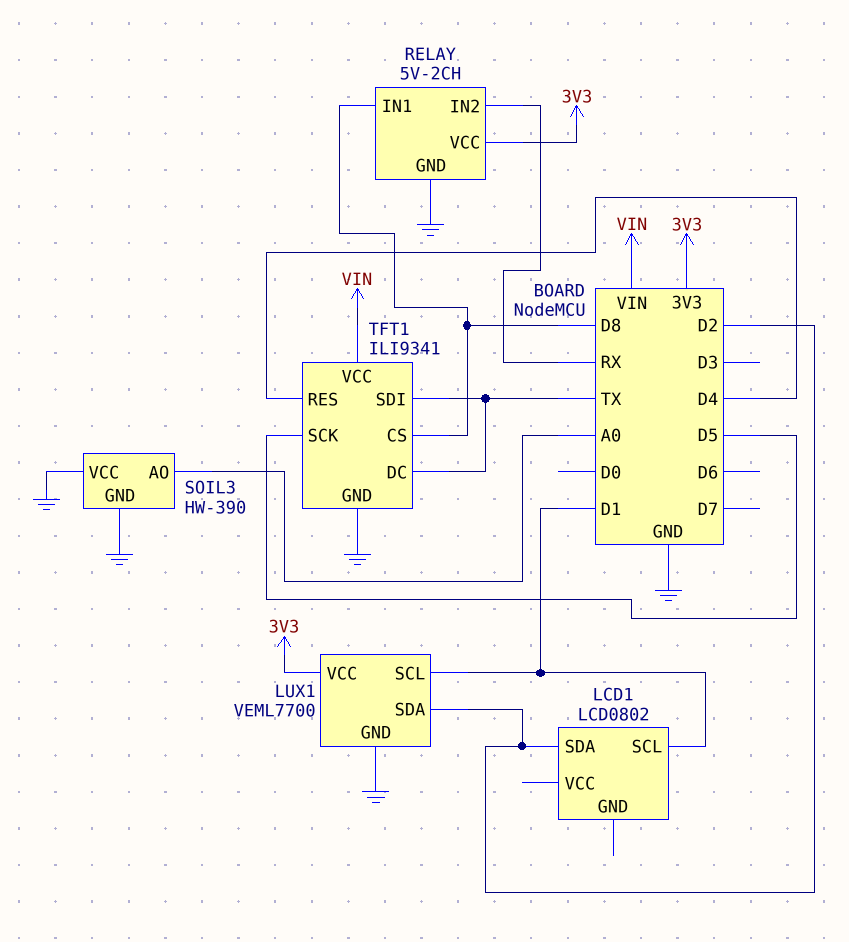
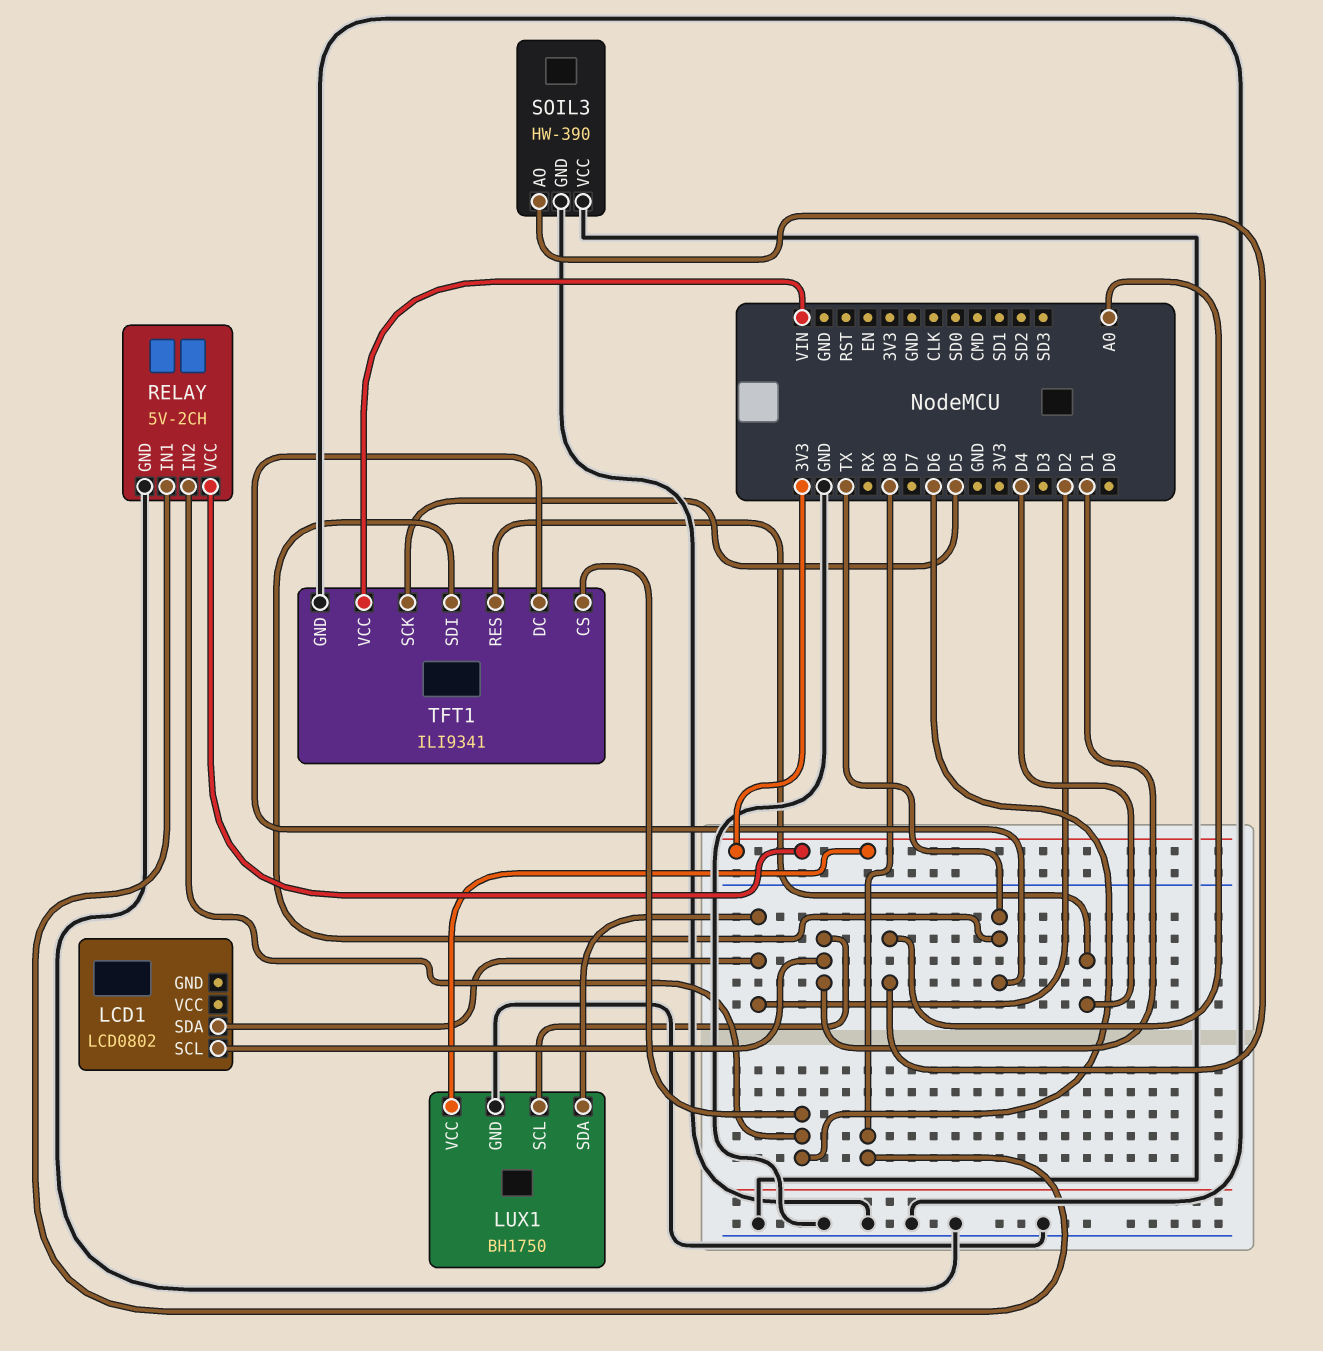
LUX1: VEML7700 -> BH1750
RELAY pin IN2: RX -> D6
TFT1 pin CS: D8 -> D6

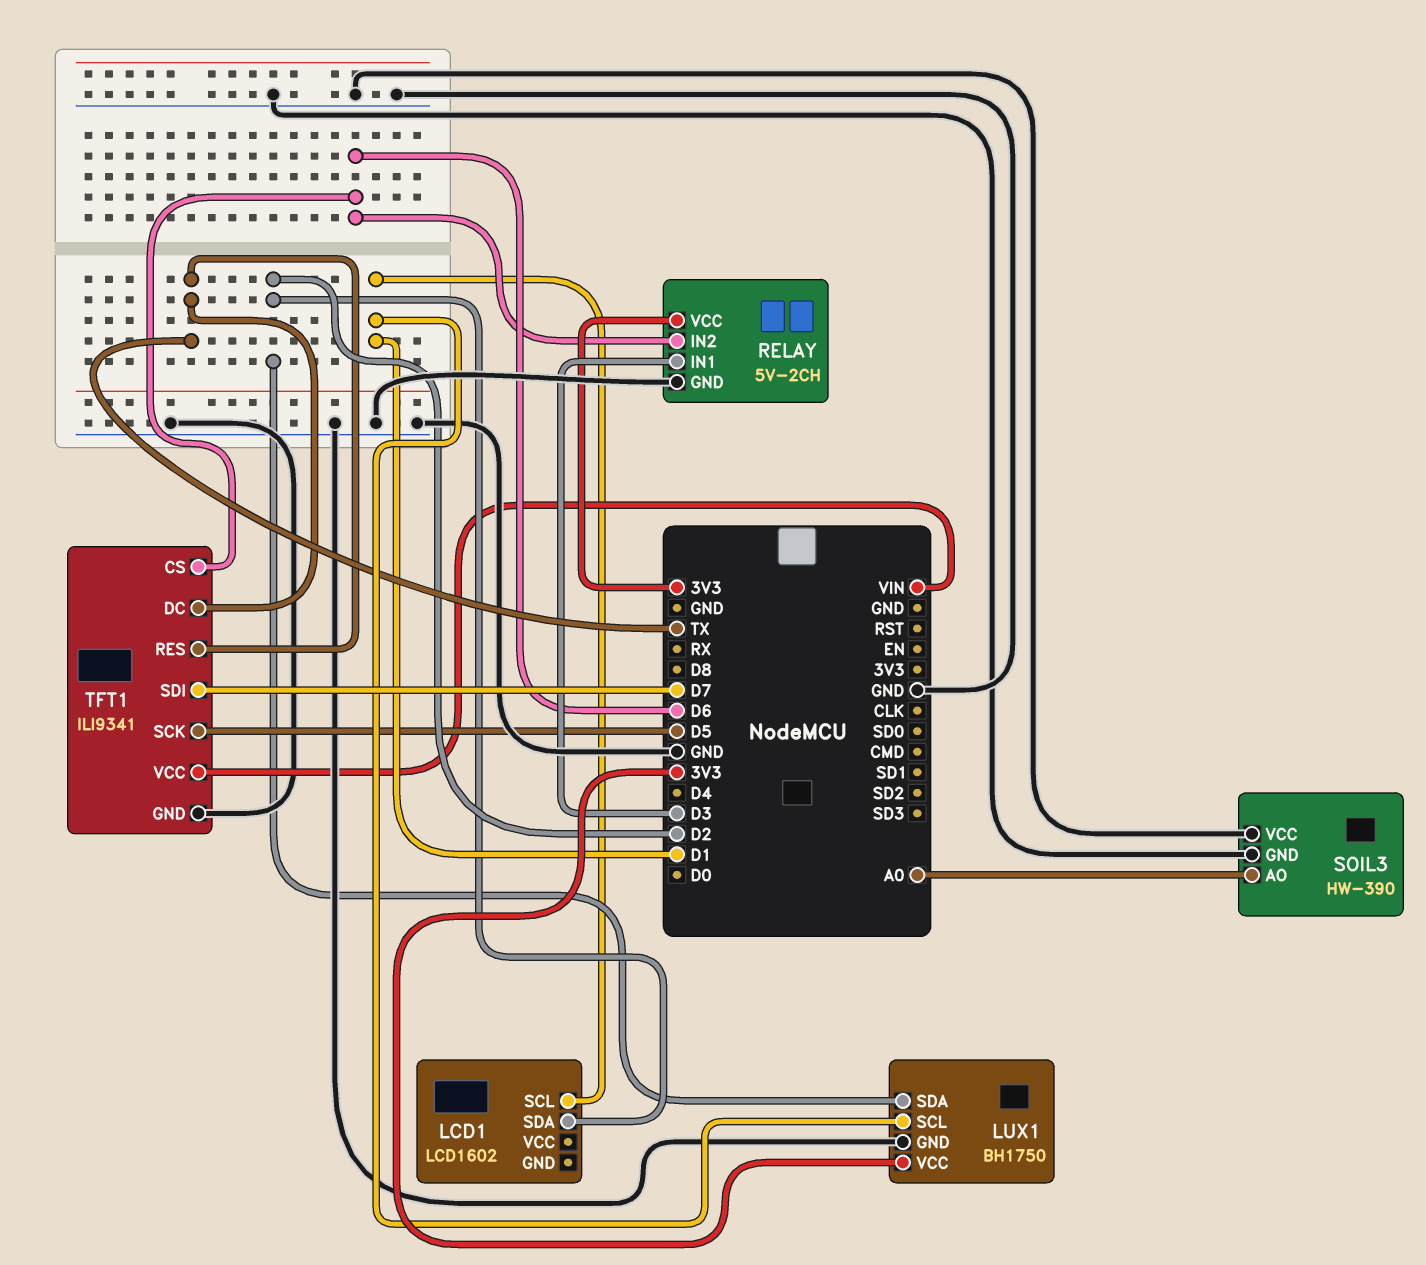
LCD1: LCD0802 -> LCD1602
RELAY pin IN1: D8 -> D3
TFT1 pin RES: D4 -> TX
TFT1 pin SDI: TX -> D7

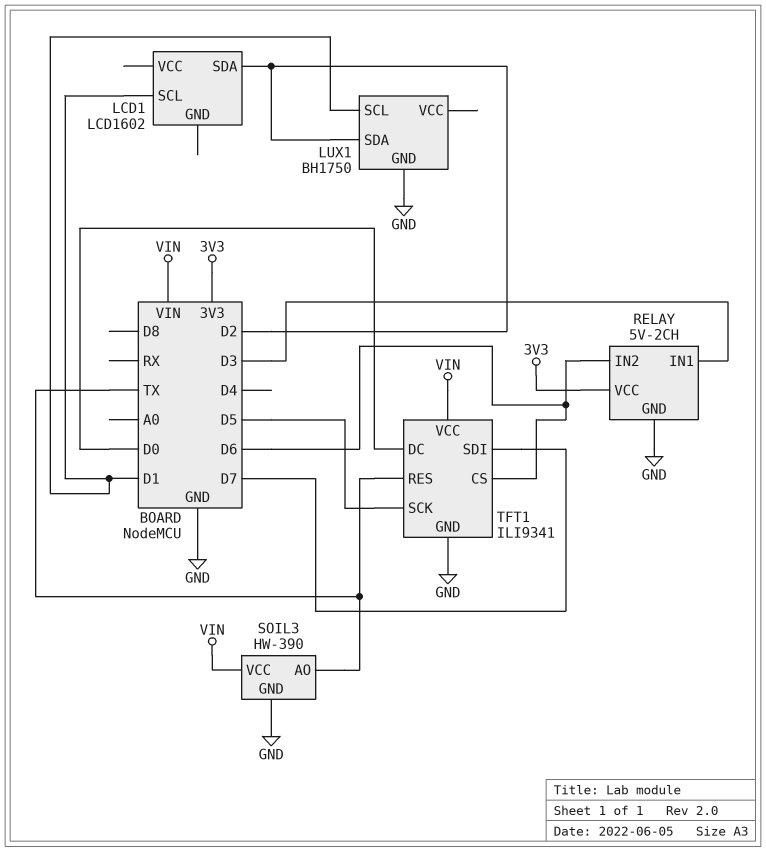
LUX1 pin VCC: 3V3 -> none
SOIL3 pin AO: A0 -> TX
SOIL3 pin VCC: GND -> VIN
TFT1 pin DC: TX -> D0

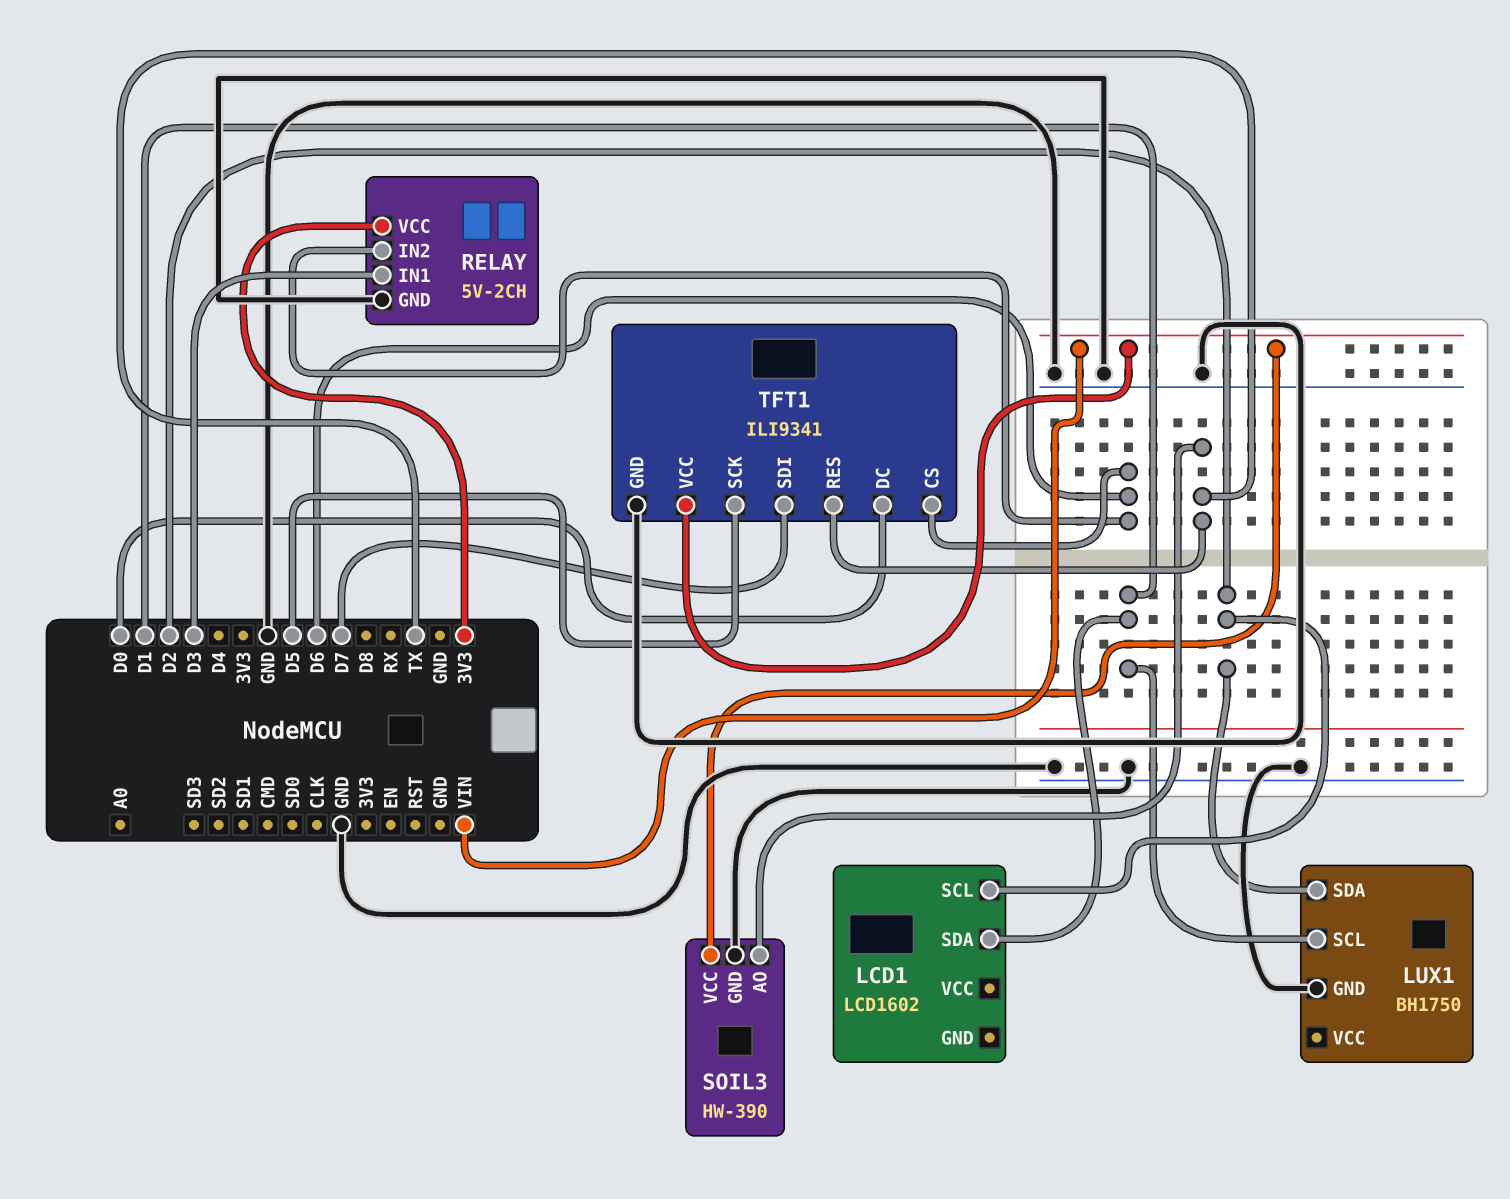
LCD1 pin SCL: D1 -> D2
LCD1 pin SDA: D2 -> D1

